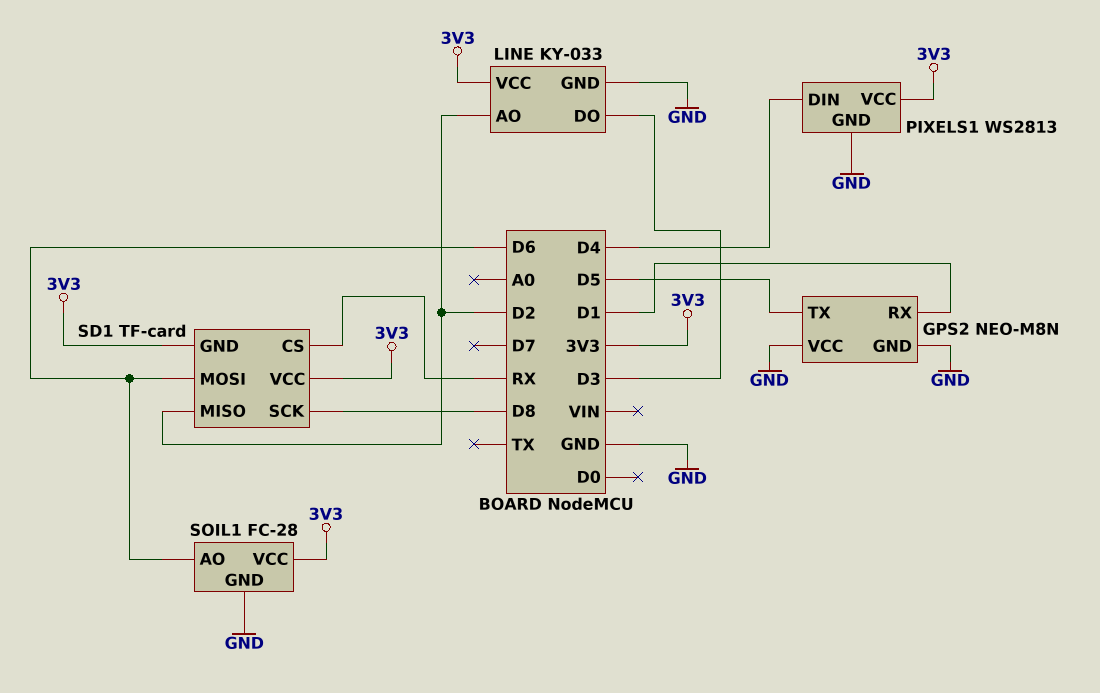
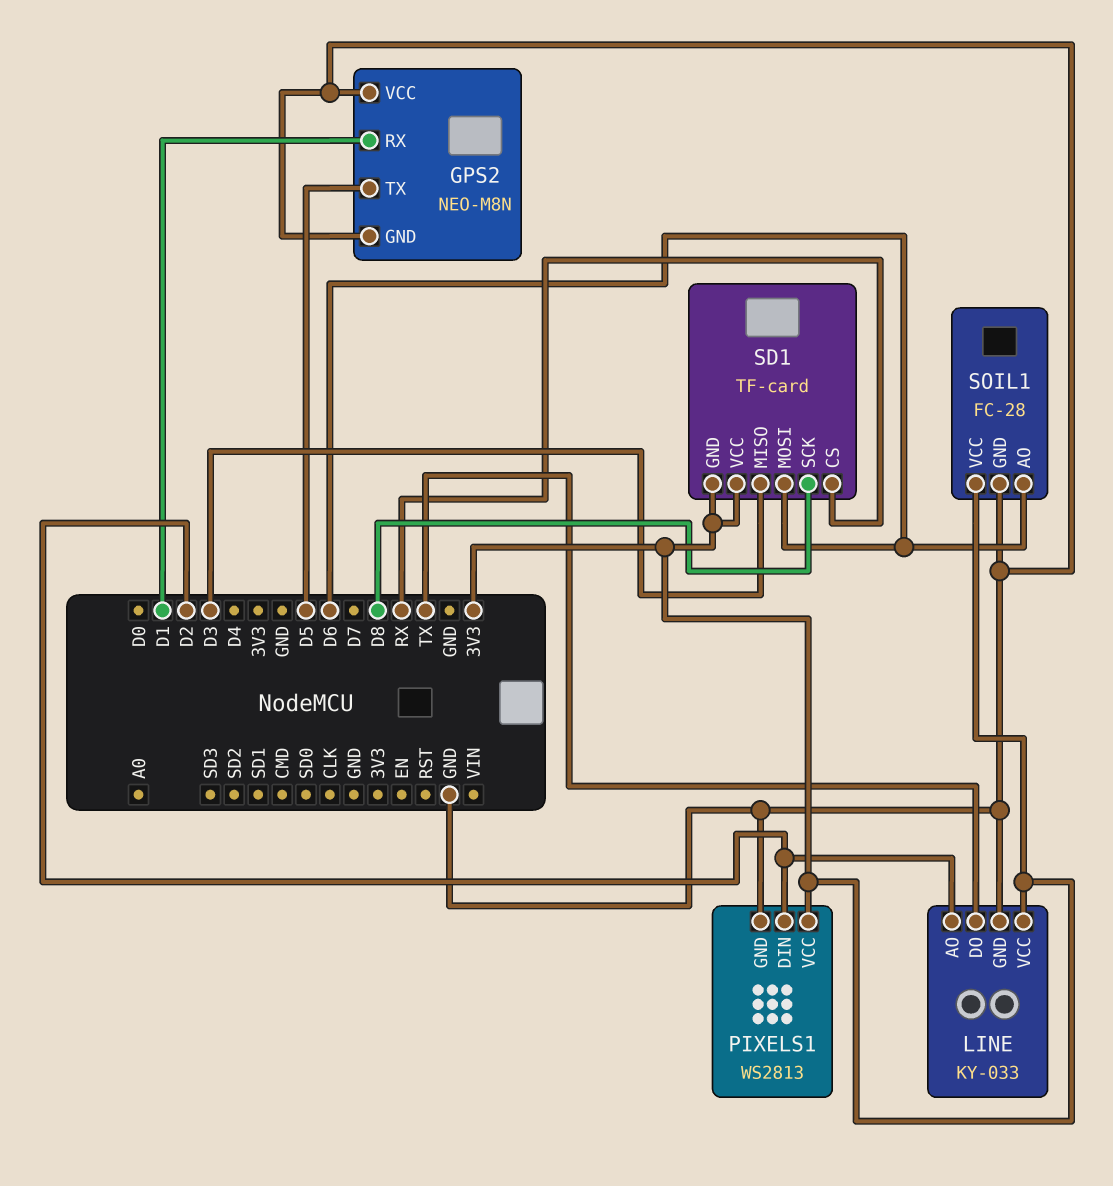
LINE pin DO: D3 -> TX
PIXELS1 pin DIN: D4 -> D2
SD1 pin MISO: D2 -> D3

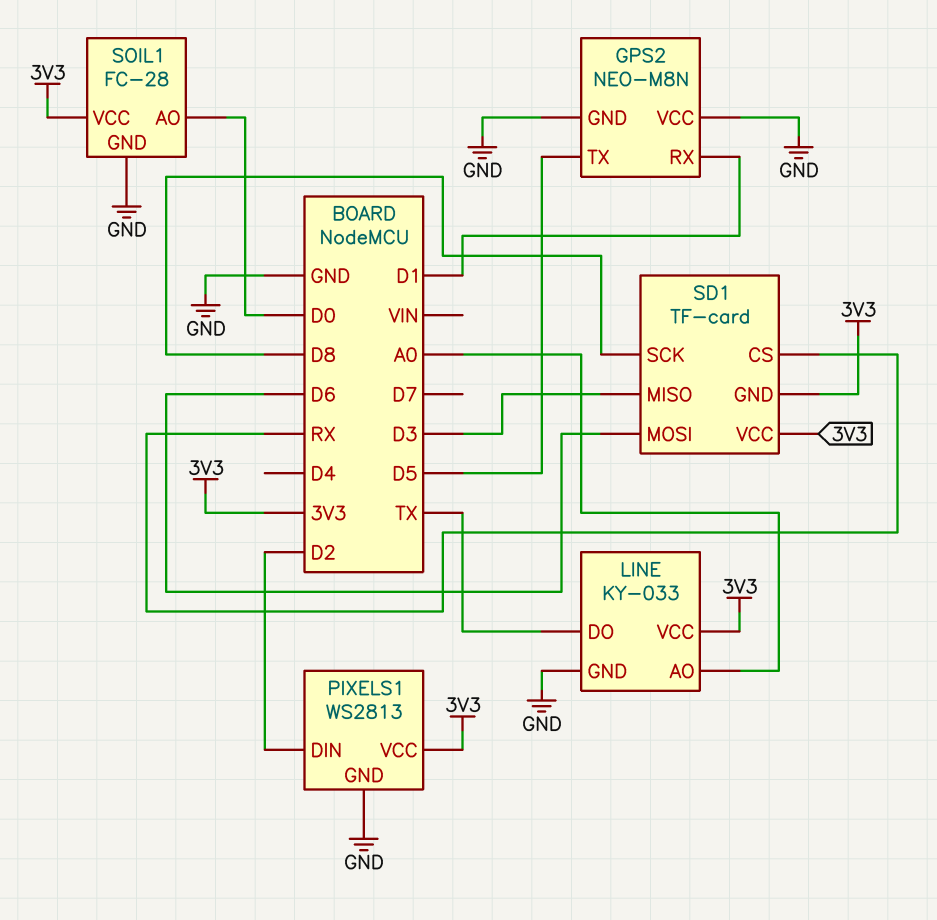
LINE pin AO: D2 -> A0
SOIL1 pin AO: D6 -> D0

